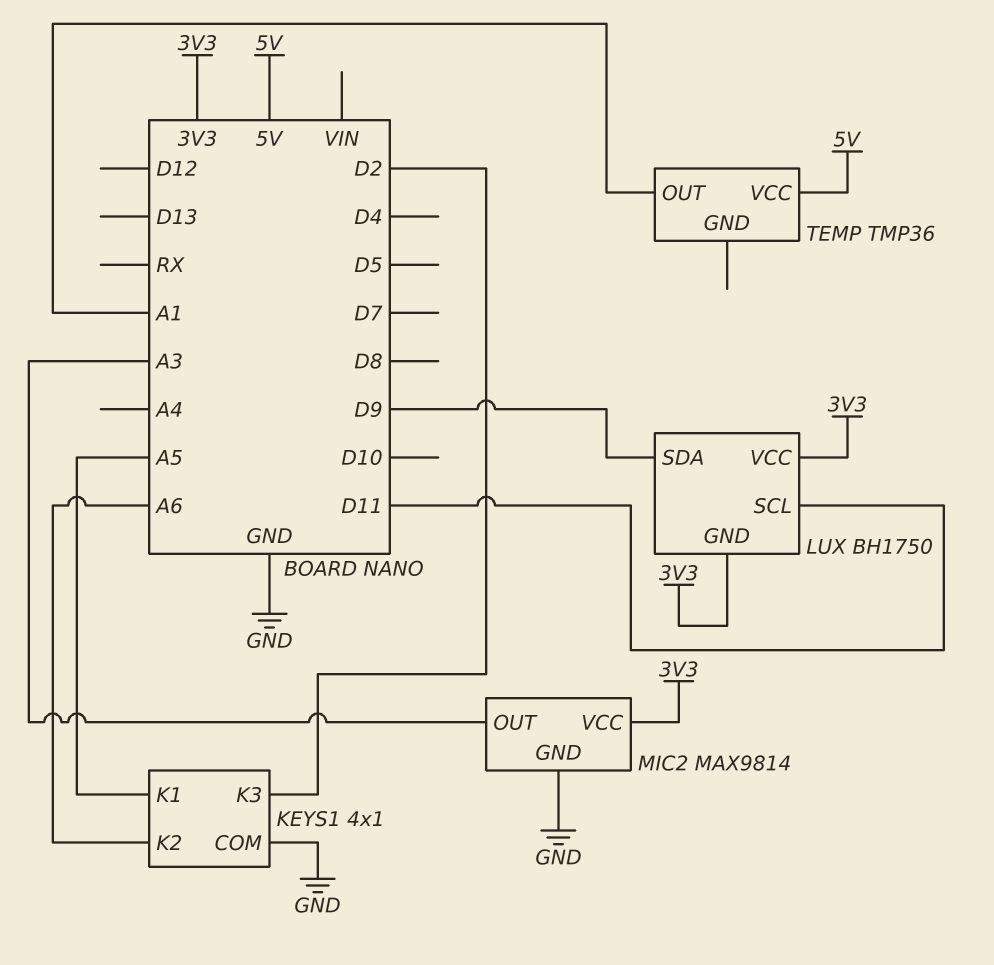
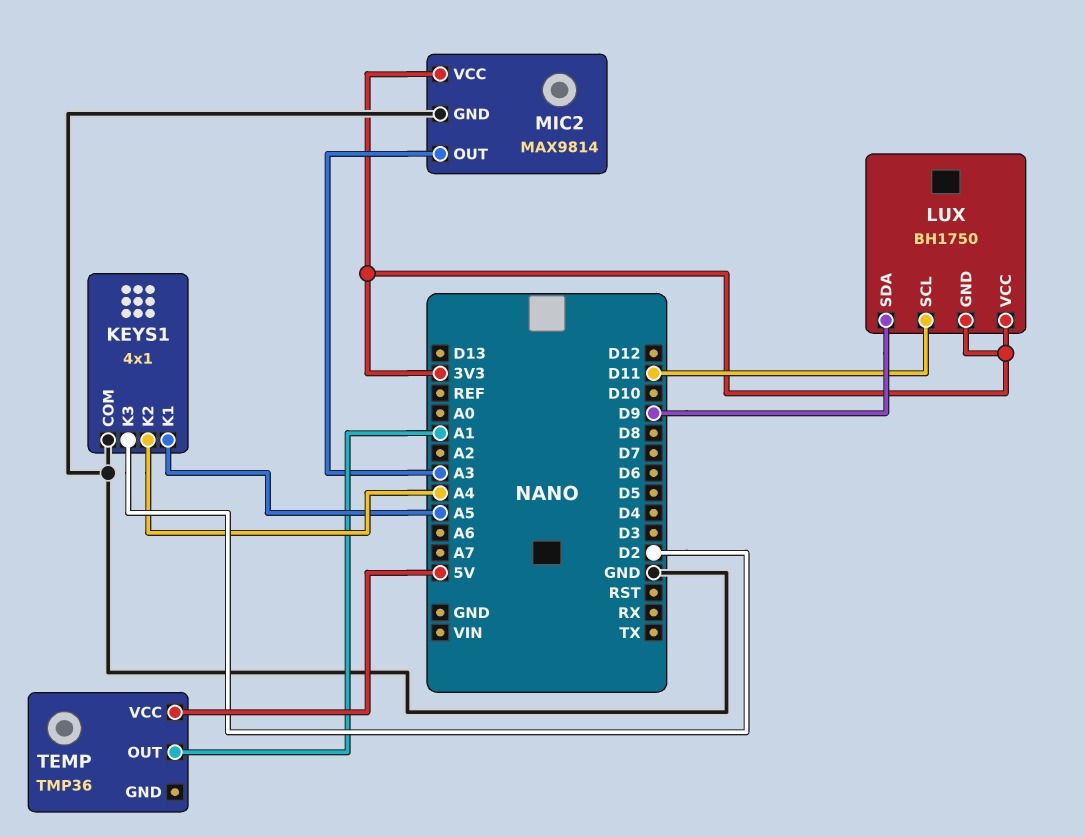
KEYS1 pin K2: A6 -> A4

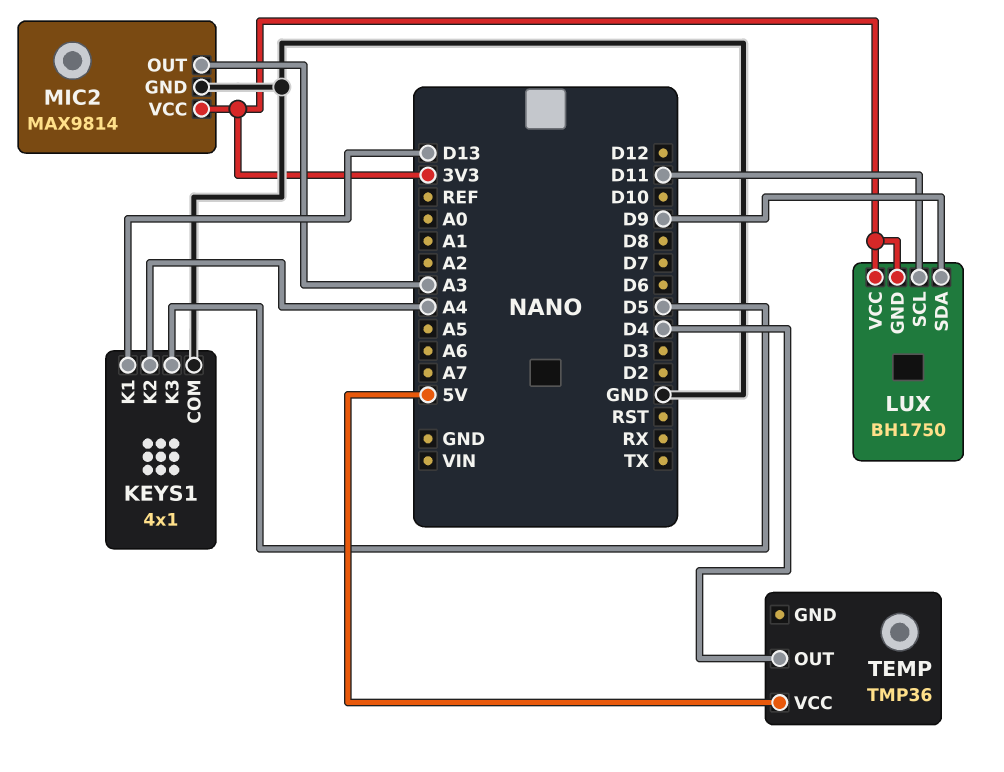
KEYS1 pin K1: A5 -> D13
KEYS1 pin K3: D2 -> D5
TEMP pin OUT: A1 -> D4

